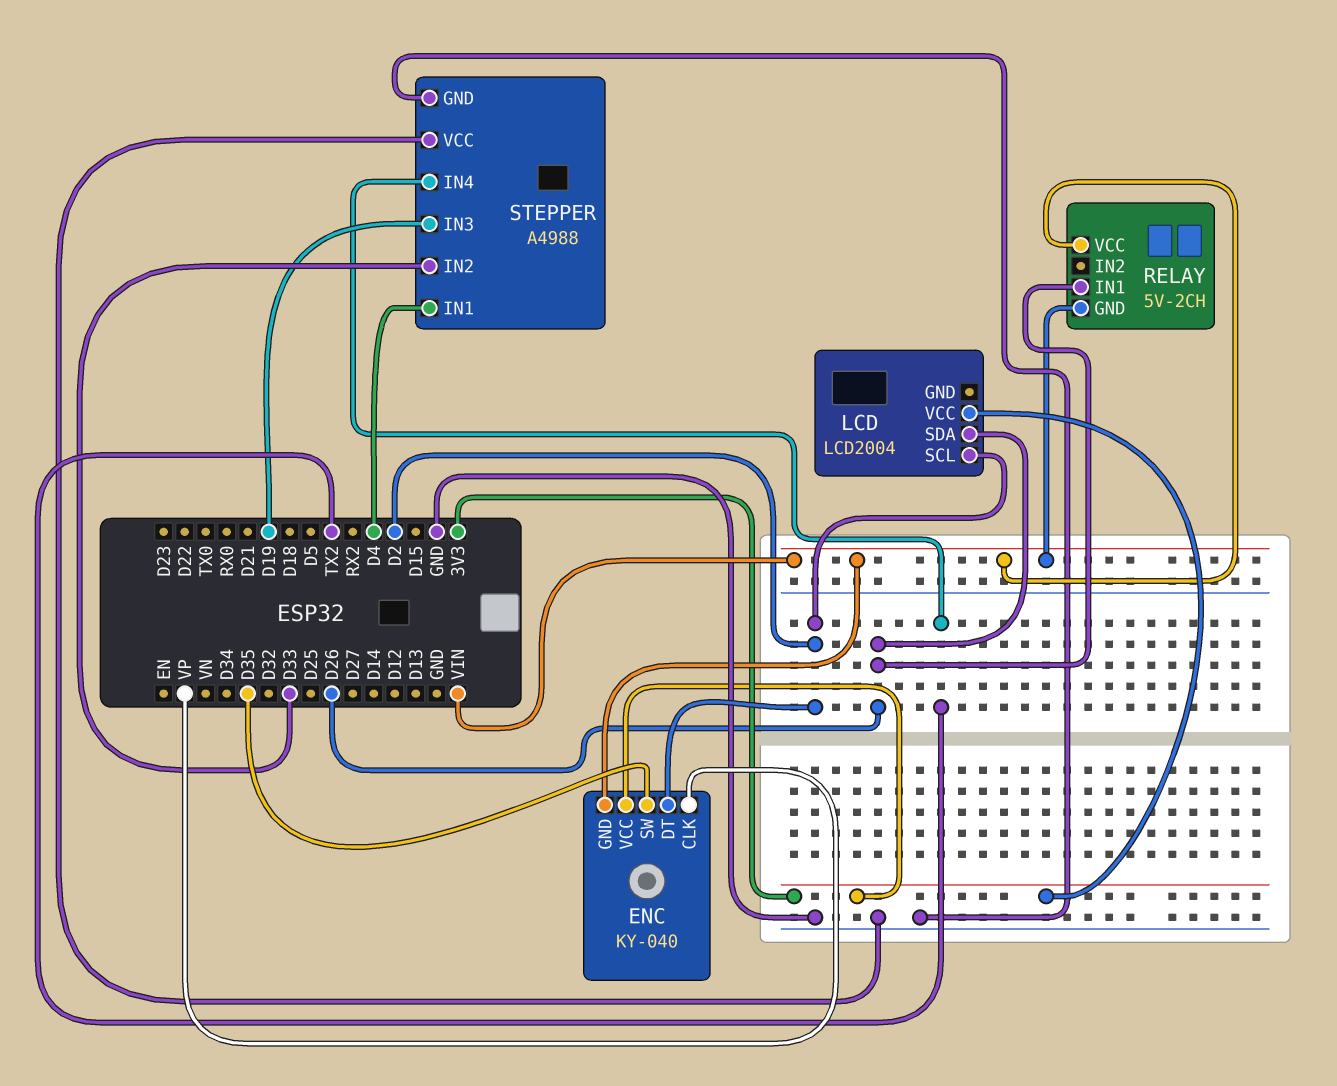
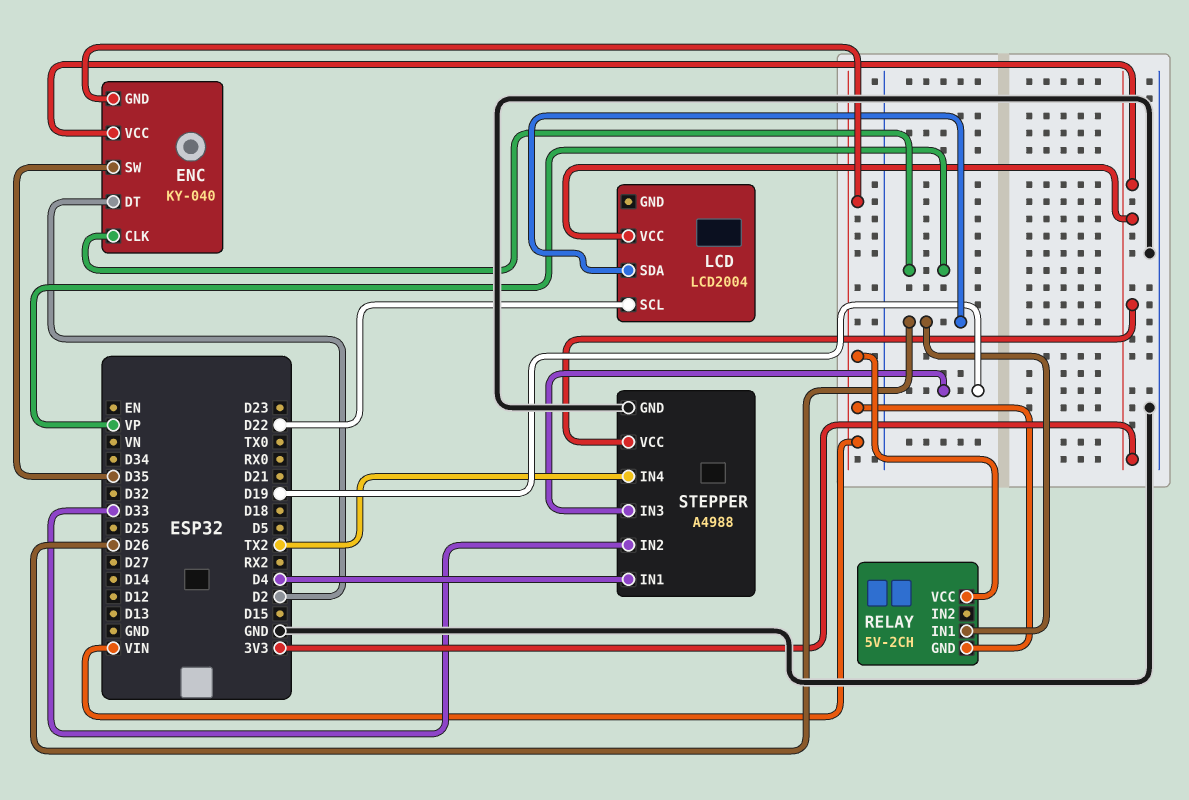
LCD pin SCL: D2 -> D22
STEPPER pin VCC: GND -> 3V3

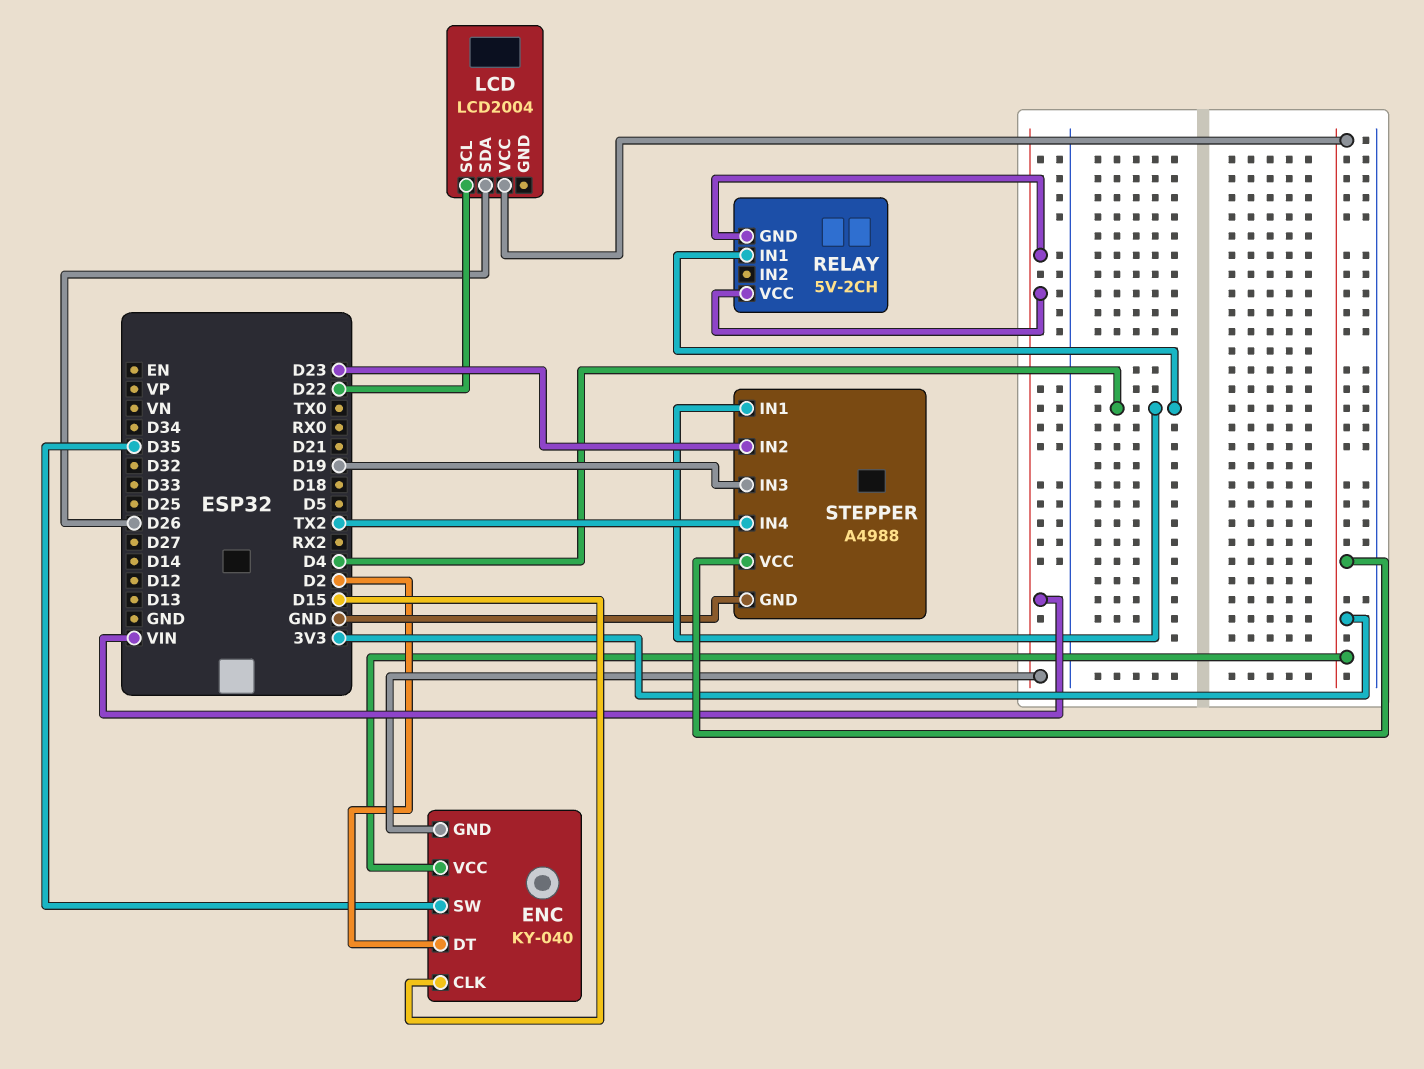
ENC pin CLK: VP -> D15
RELAY pin IN1: D26 -> D4
STEPPER pin IN2: D33 -> D23

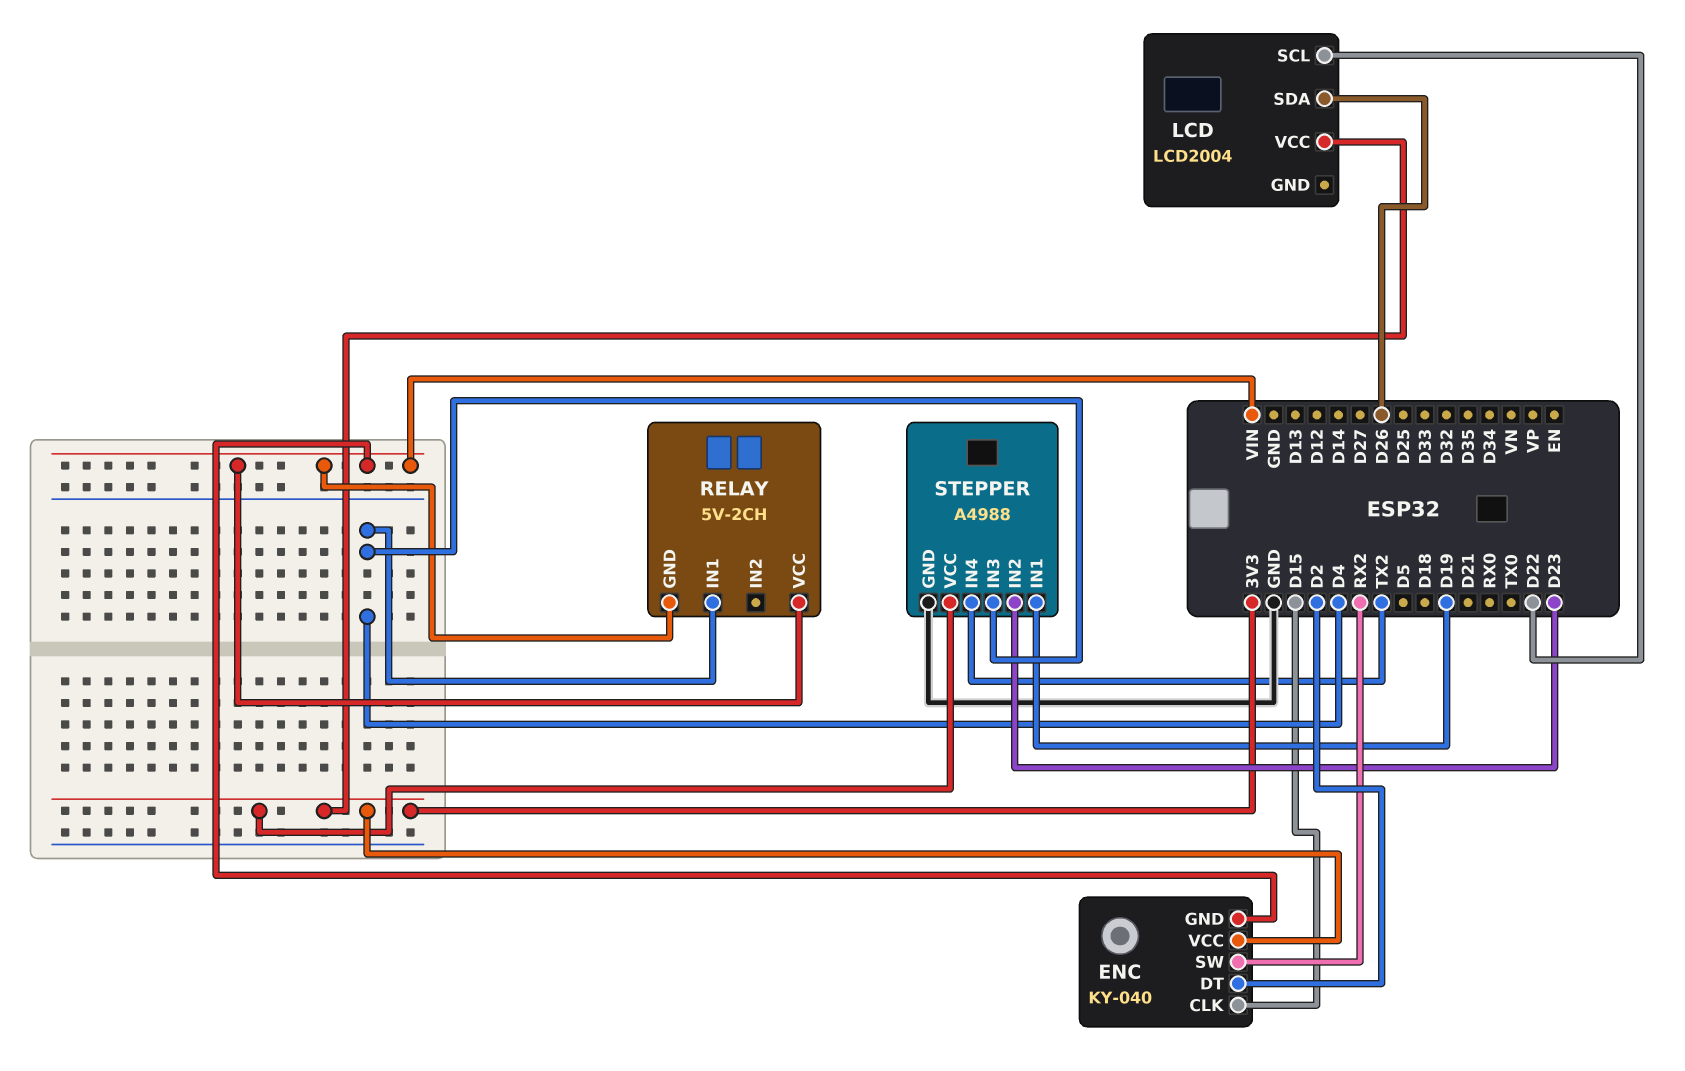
ENC pin SW: D35 -> RX2
STEPPER pin IN1: D4 -> D19
STEPPER pin IN3: D19 -> D4

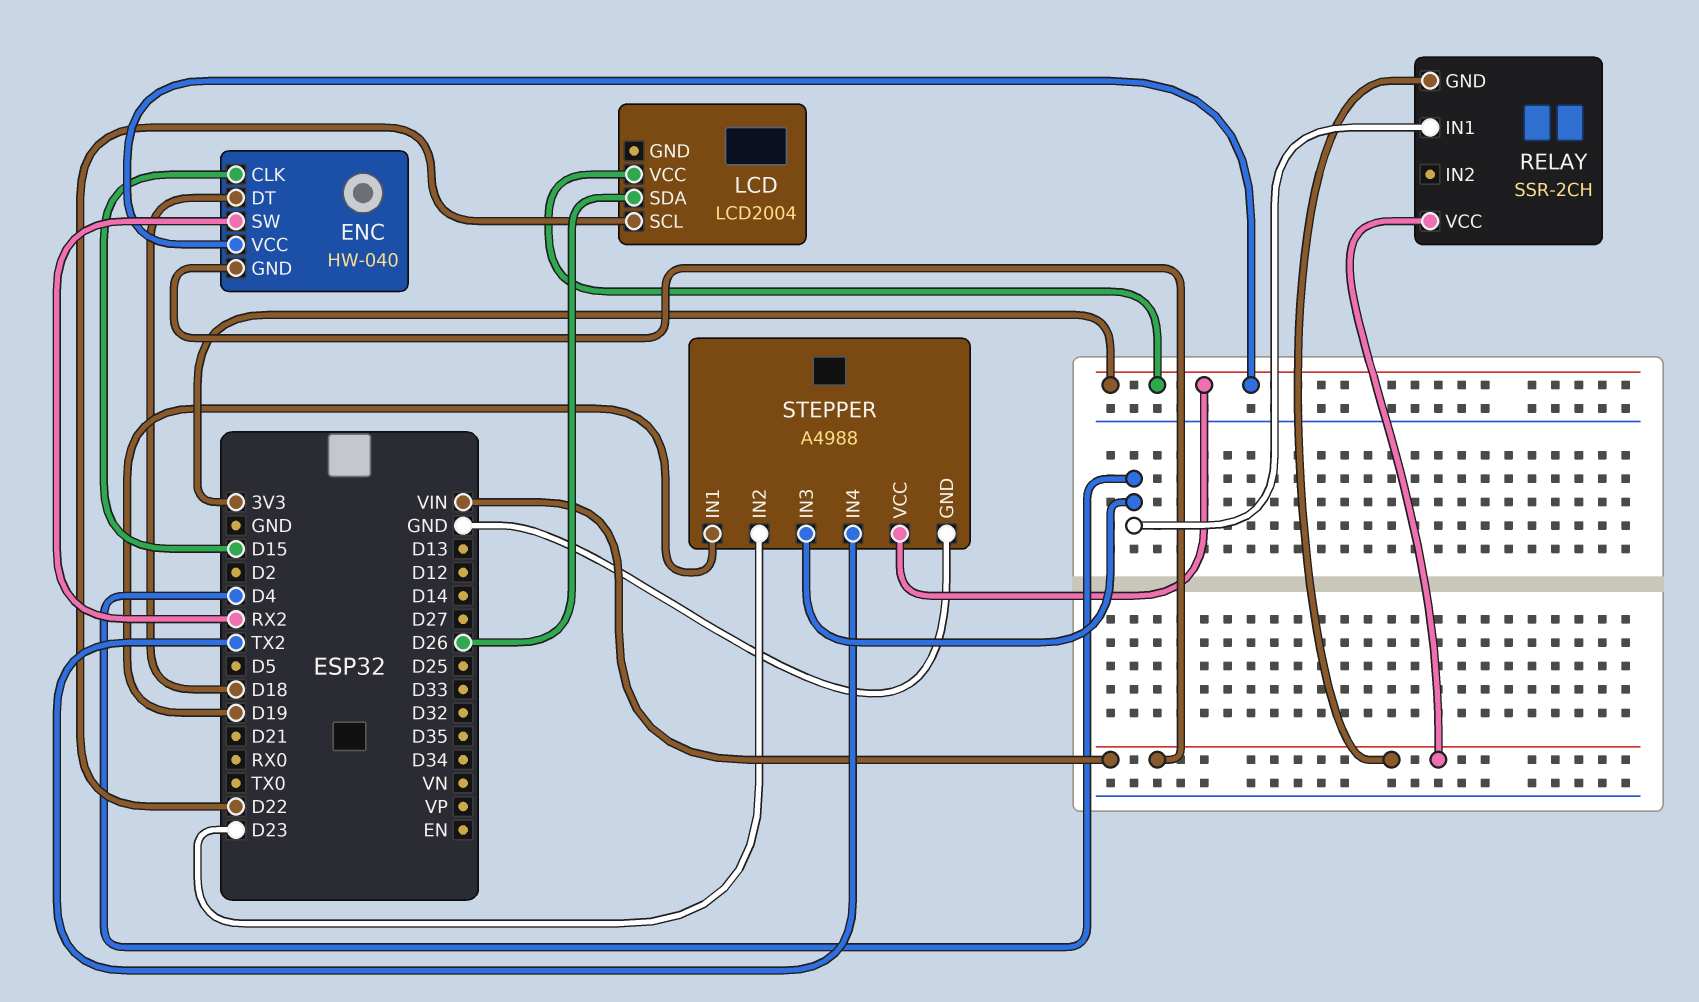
ENC: KY-040 -> HW-040
ENC pin DT: D2 -> D18
RELAY: 5V-2CH -> SSR-2CH

